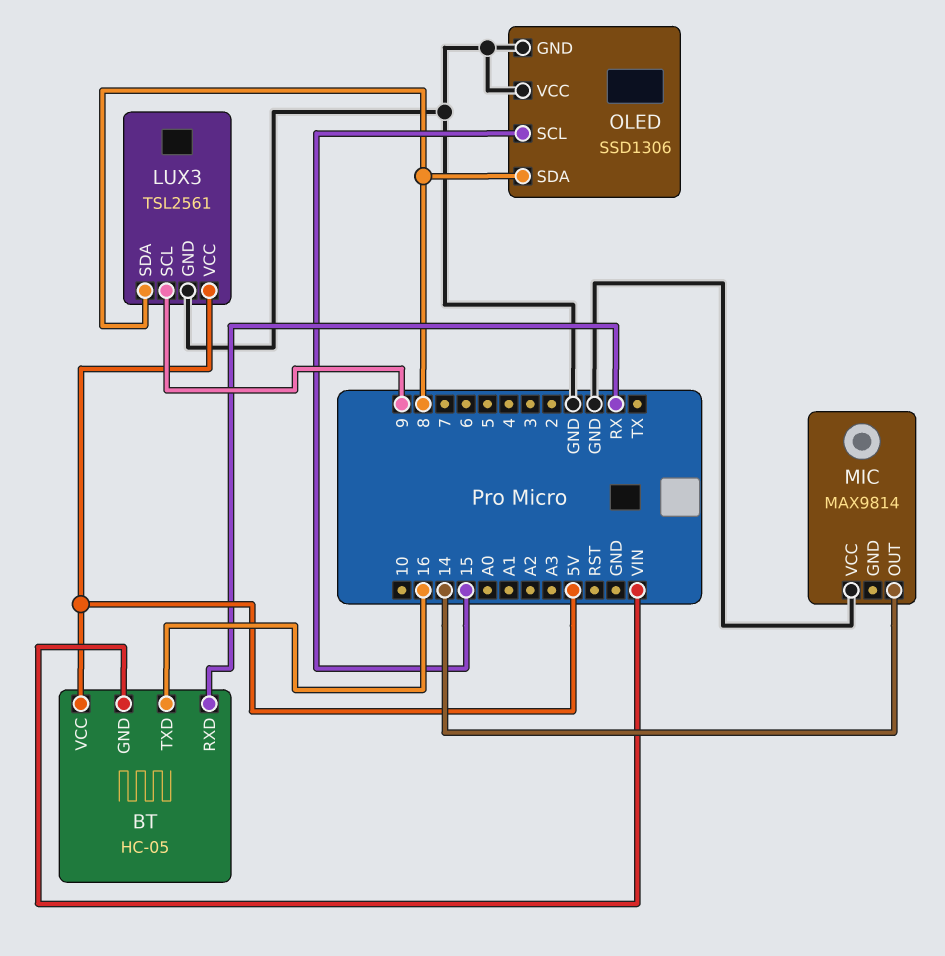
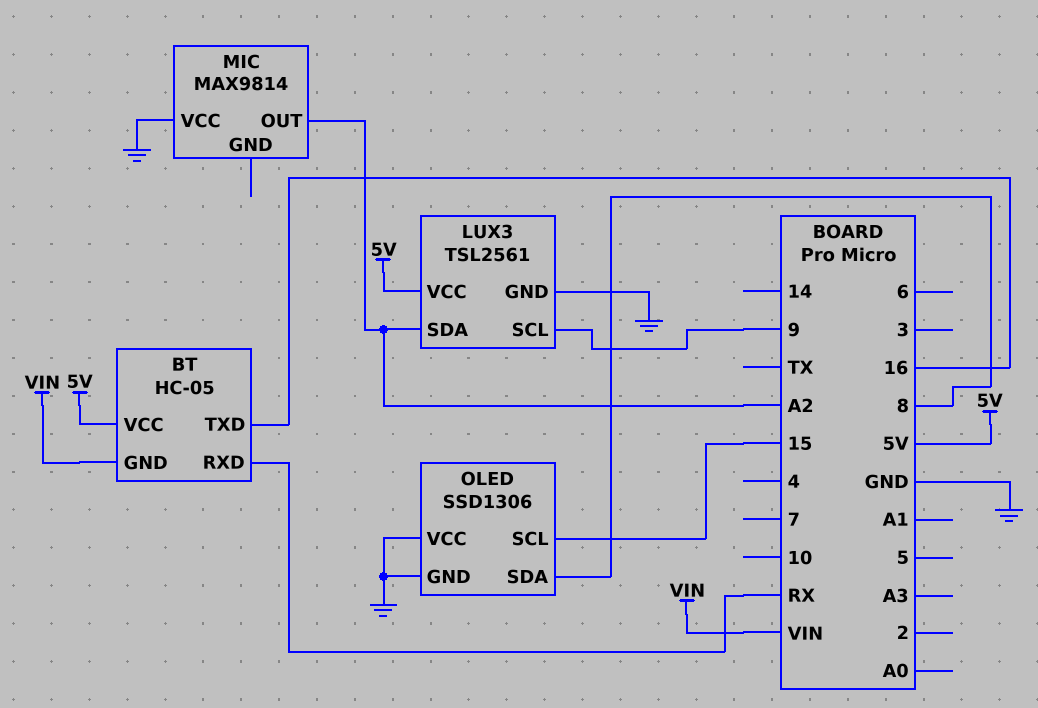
LUX3 pin SDA: 8 -> A2
MIC pin OUT: 14 -> A2

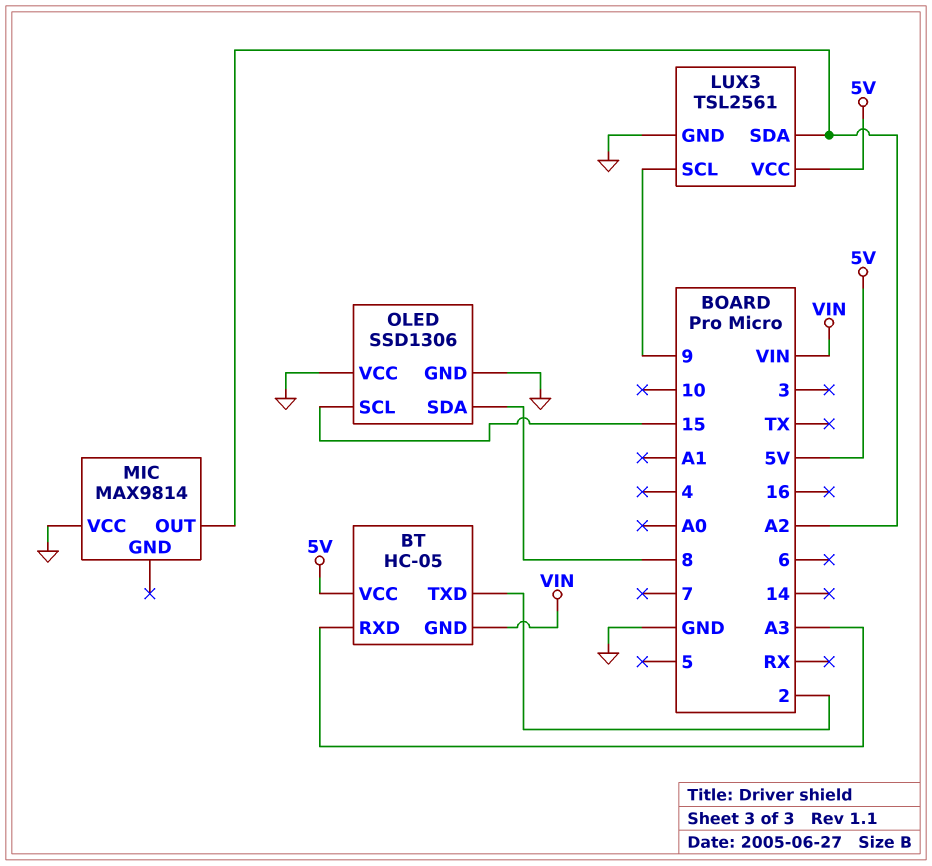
BT pin RXD: RX -> A3
BT pin TXD: 16 -> 2

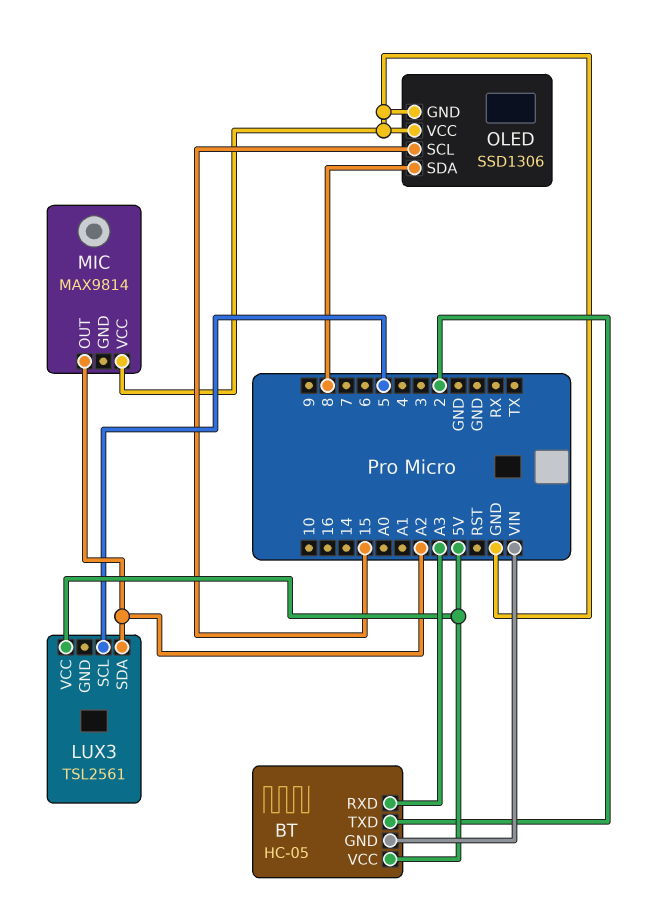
LUX3 pin GND: GND -> none
LUX3 pin SCL: 9 -> 5

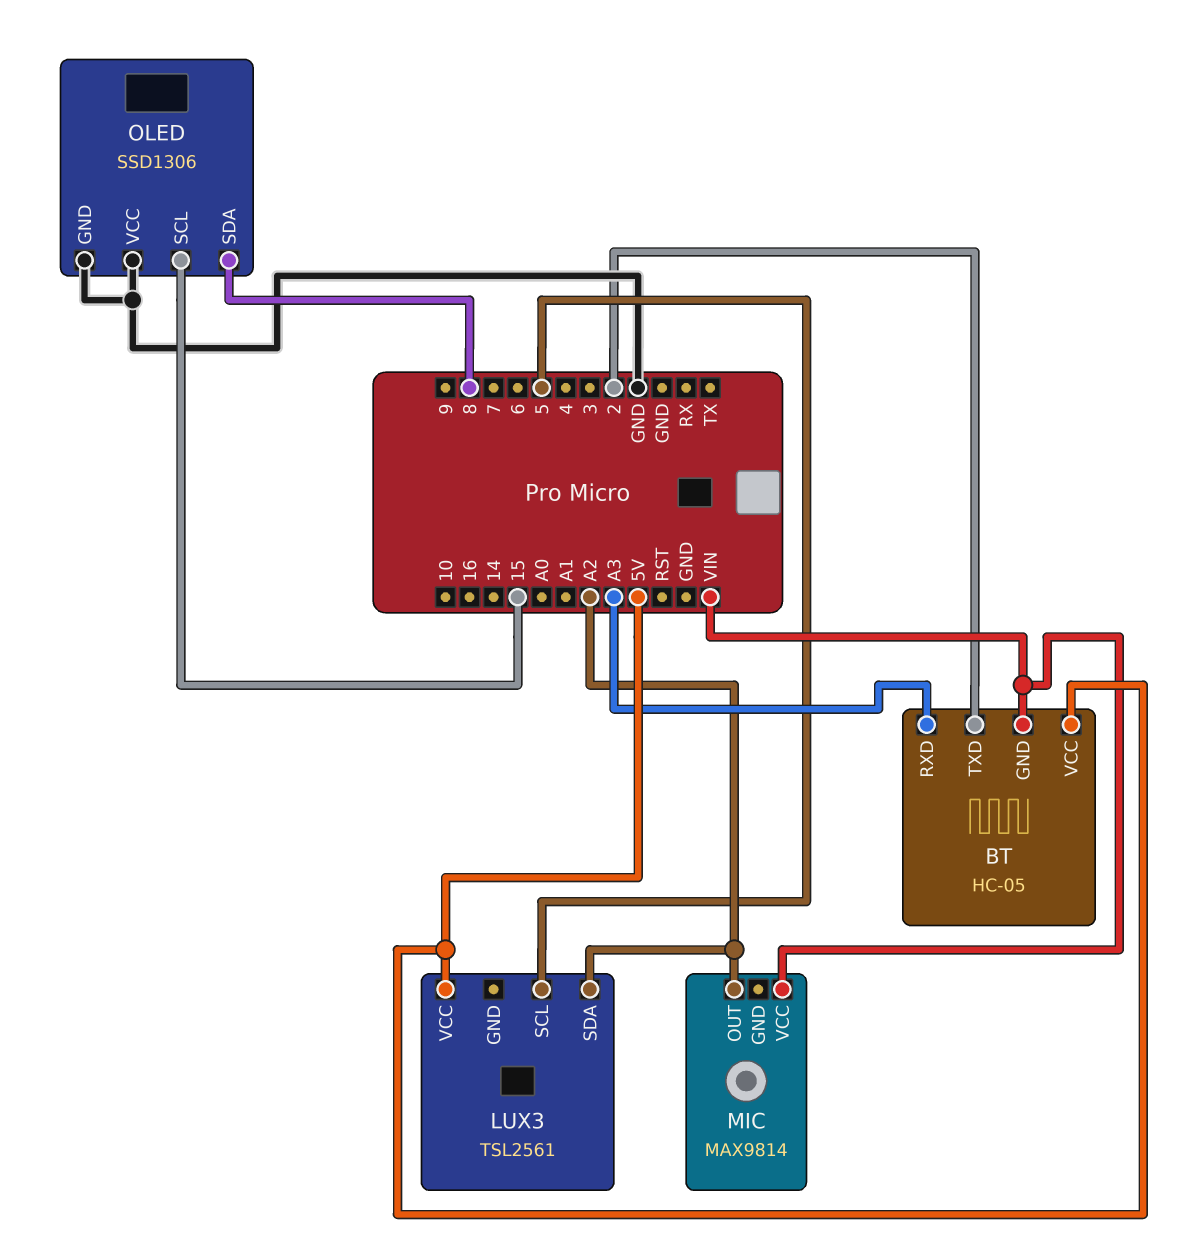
MIC pin VCC: GND -> VIN

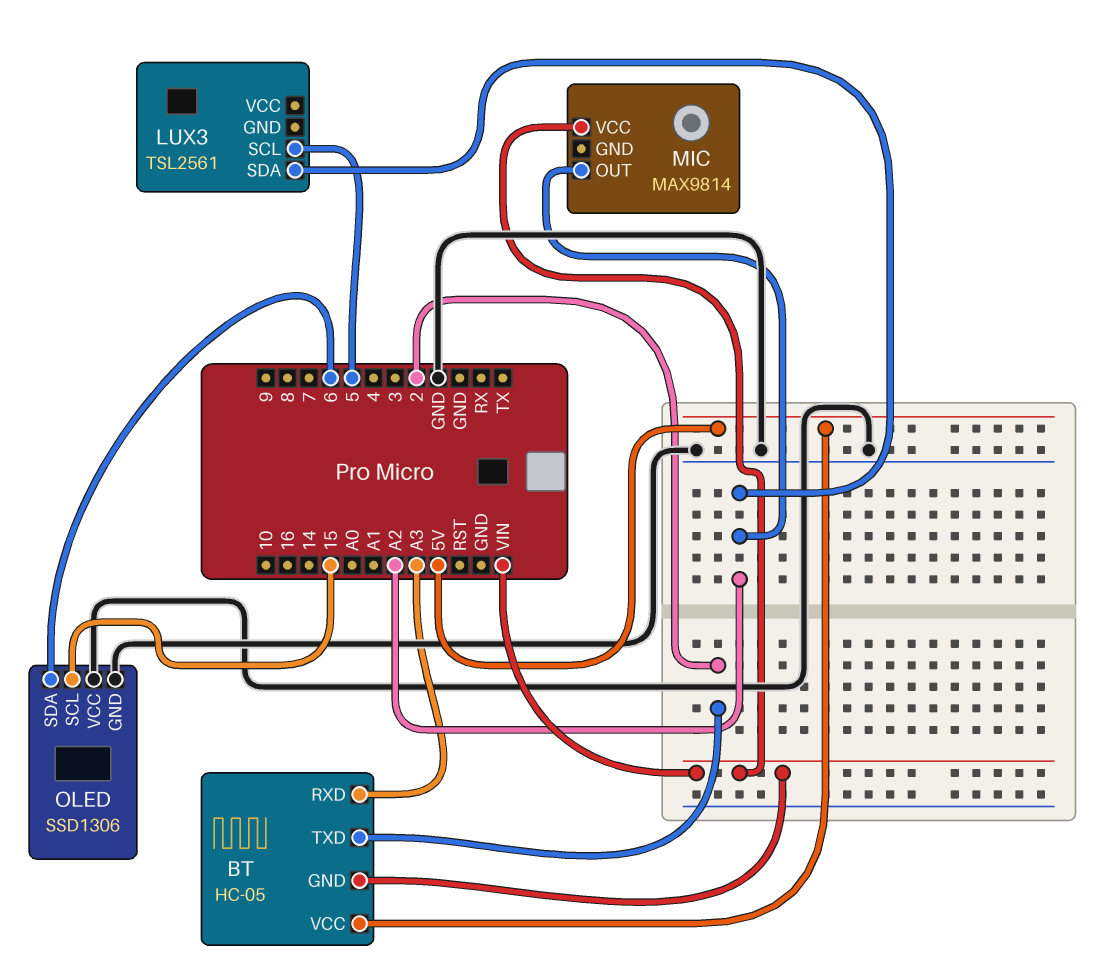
LUX3 pin VCC: 5V -> none
OLED pin SDA: 8 -> 6

